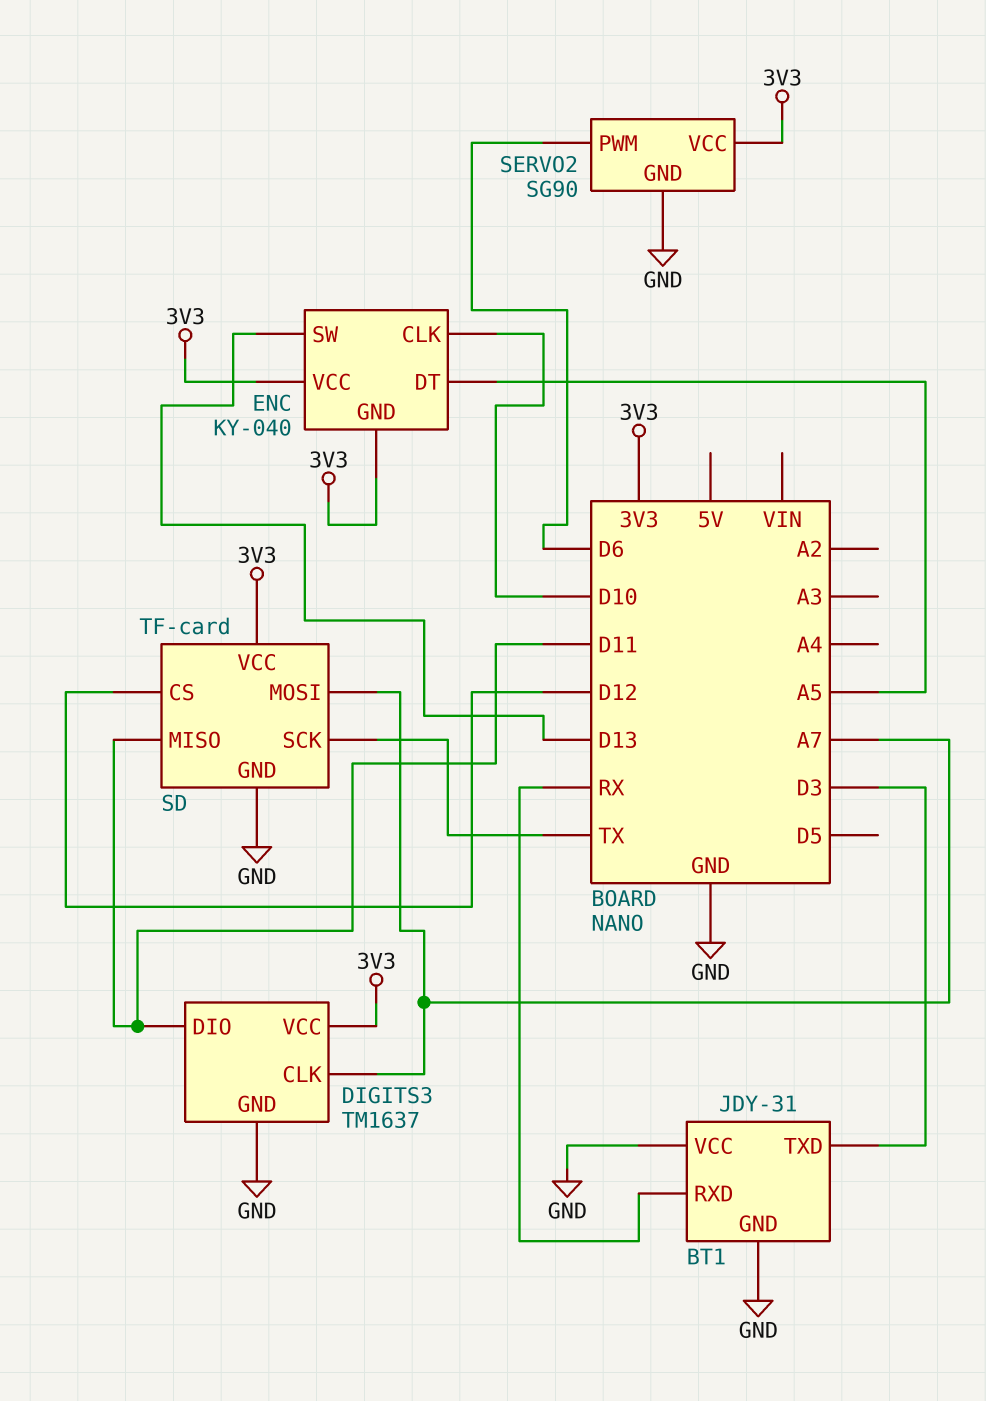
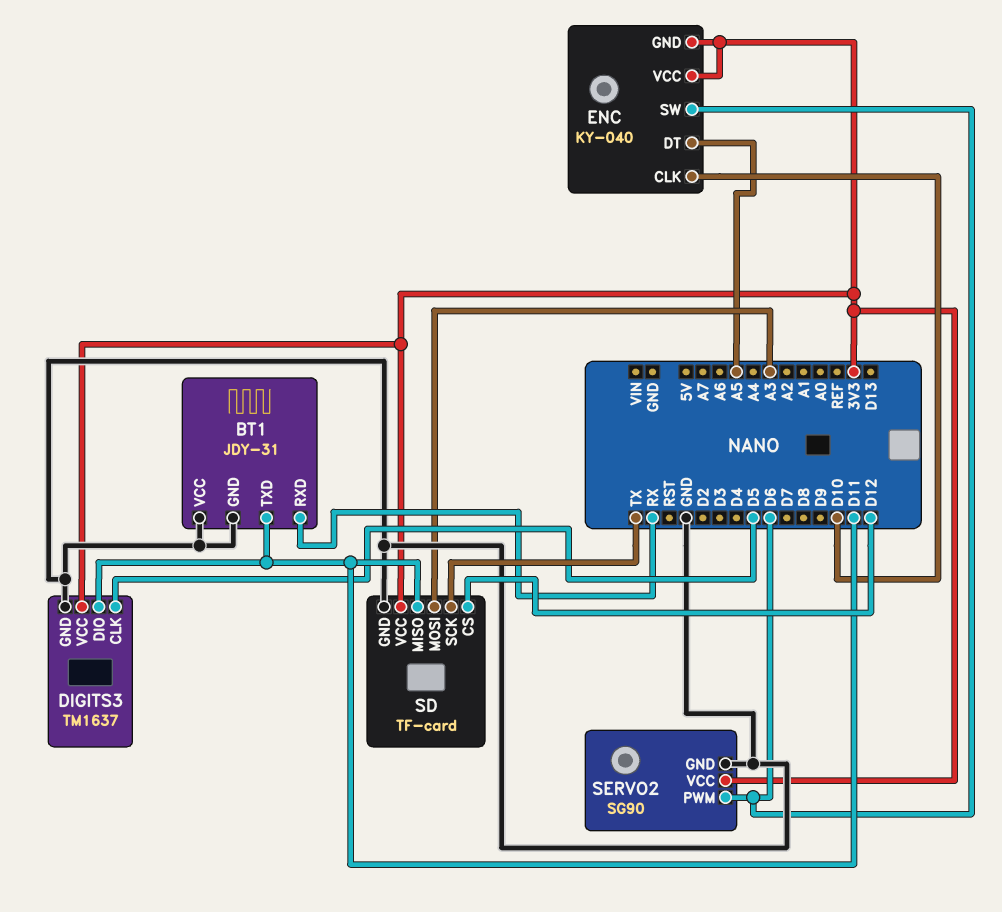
BT1 pin TXD: D3 -> D11
DIGITS3 pin CLK: A7 -> D5
ENC pin SW: D13 -> D6
SD pin MOSI: A7 -> A3

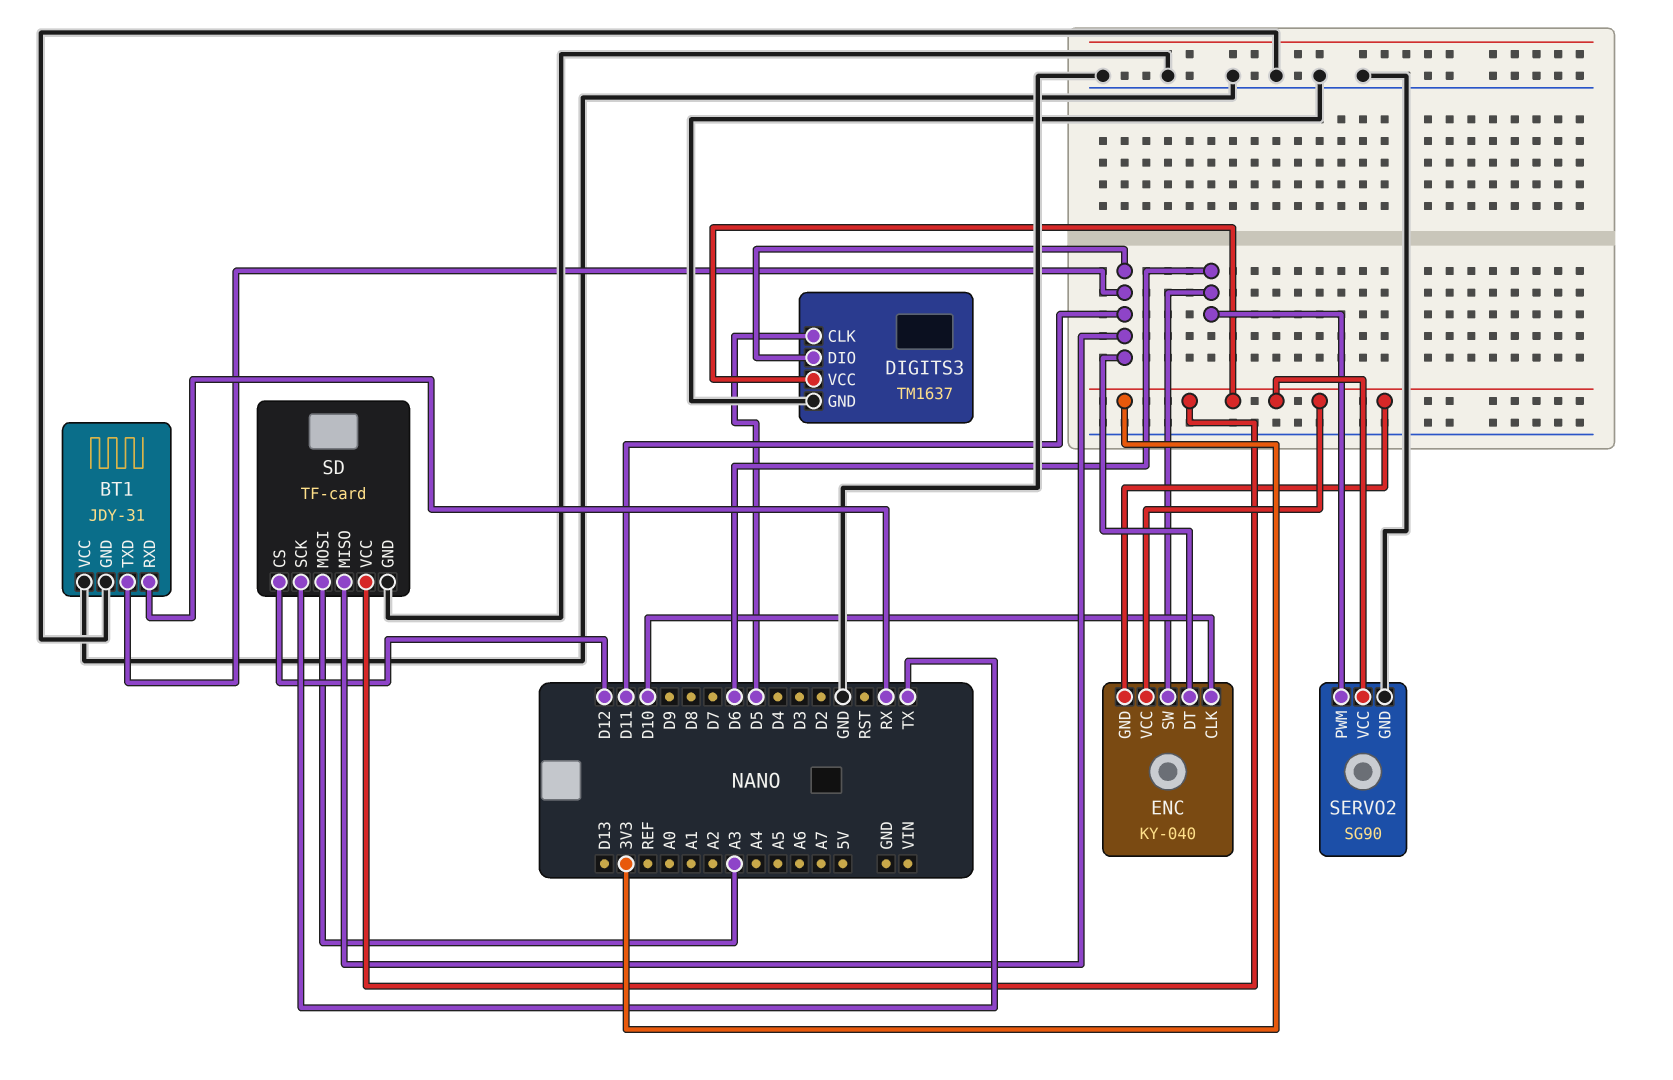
ENC pin DT: A5 -> D11

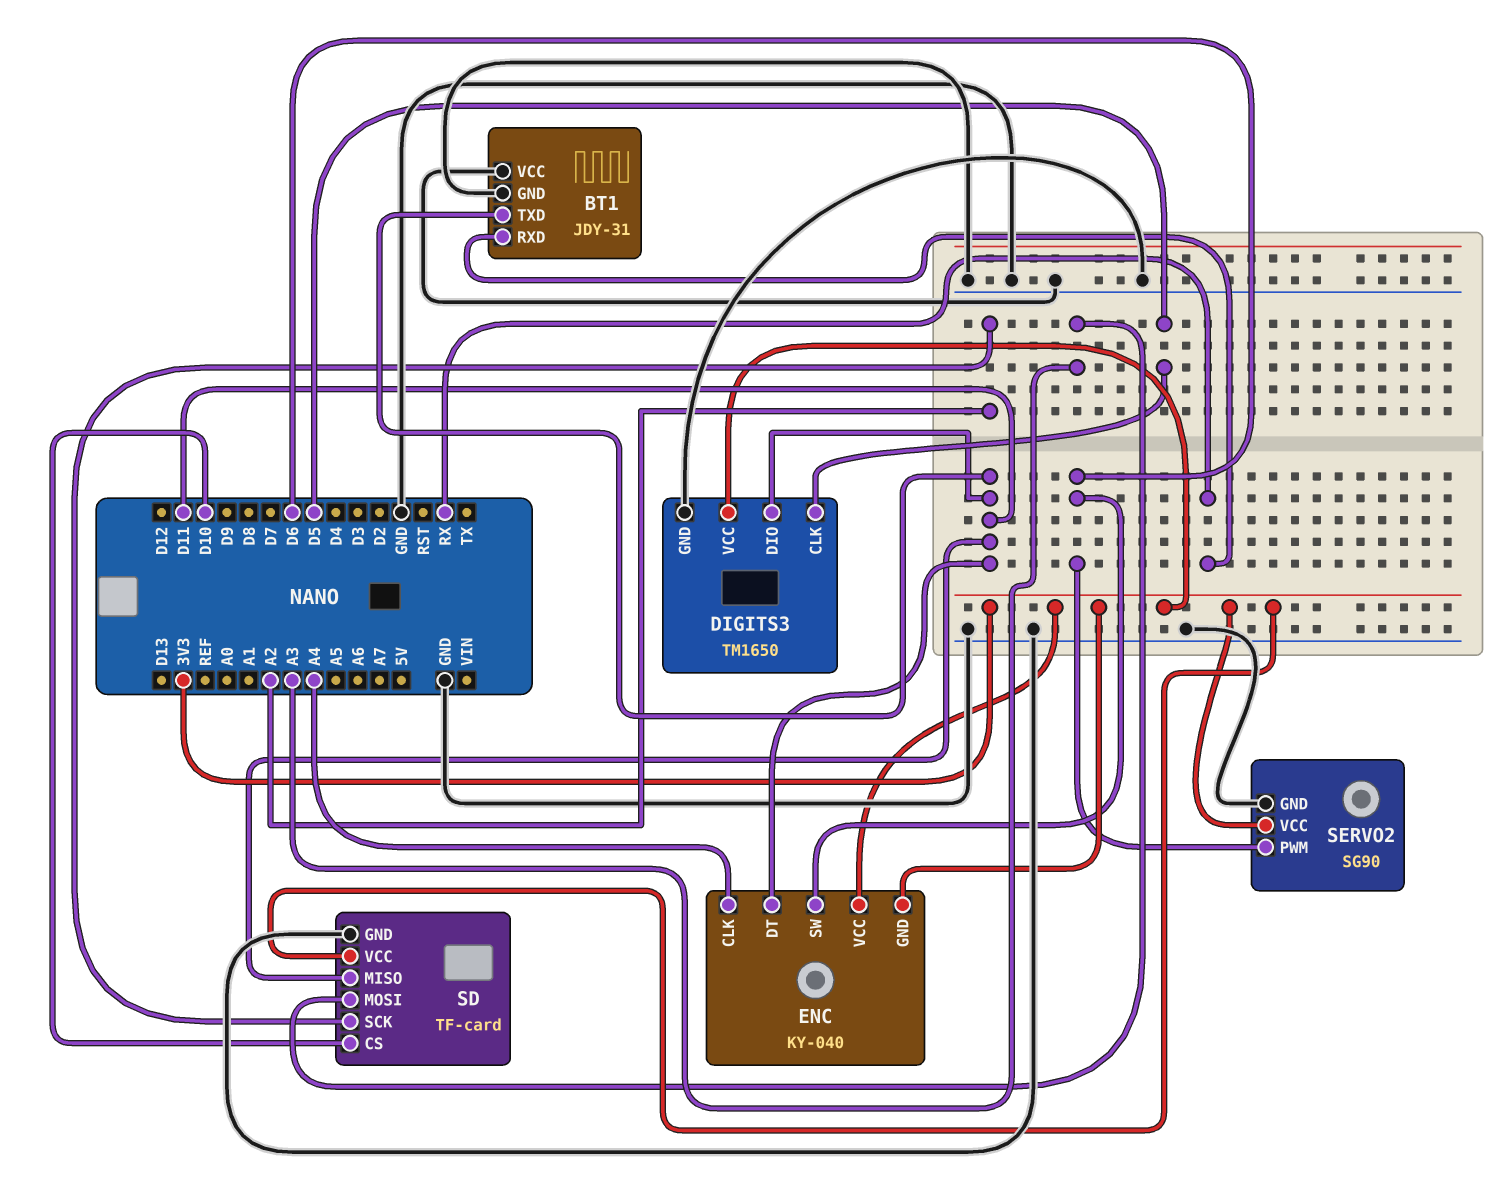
DIGITS3: TM1637 -> TM1650
ENC pin CLK: D10 -> A4
SD pin CS: D12 -> D10
SD pin SCK: TX -> A2

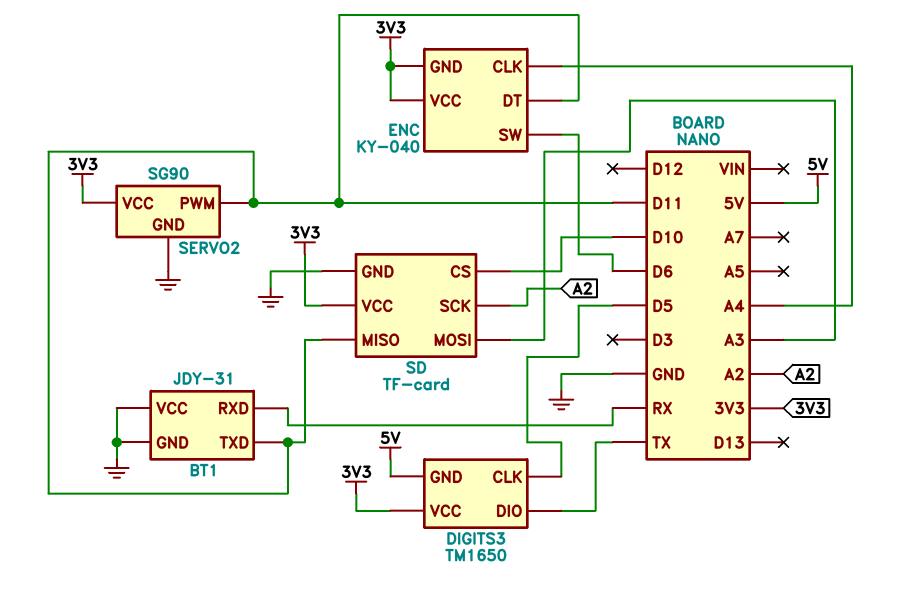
DIGITS3 pin DIO: D11 -> TX
DIGITS3 pin GND: GND -> 5V
SERVO2 pin PWM: D6 -> D11

